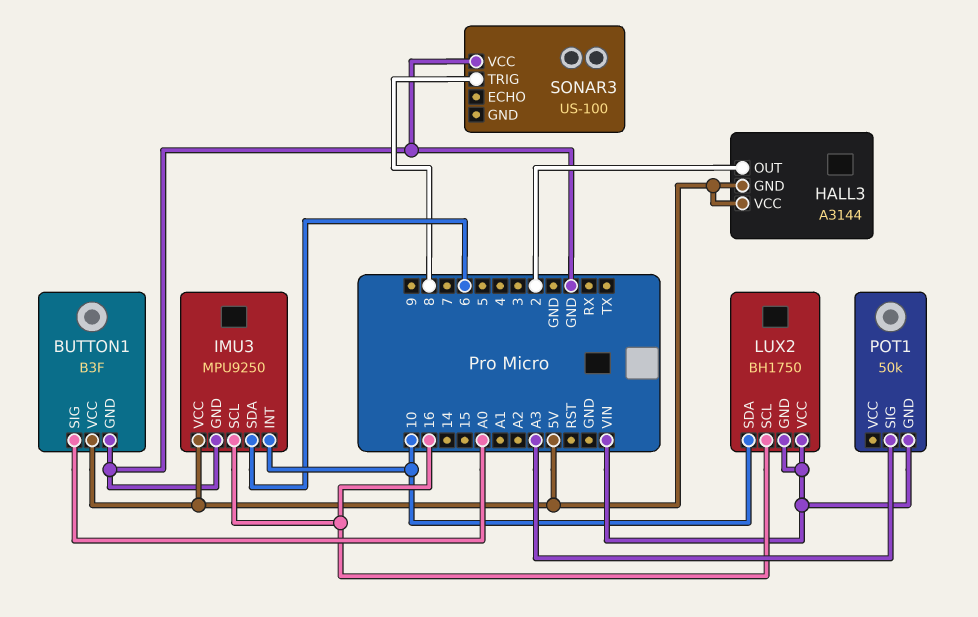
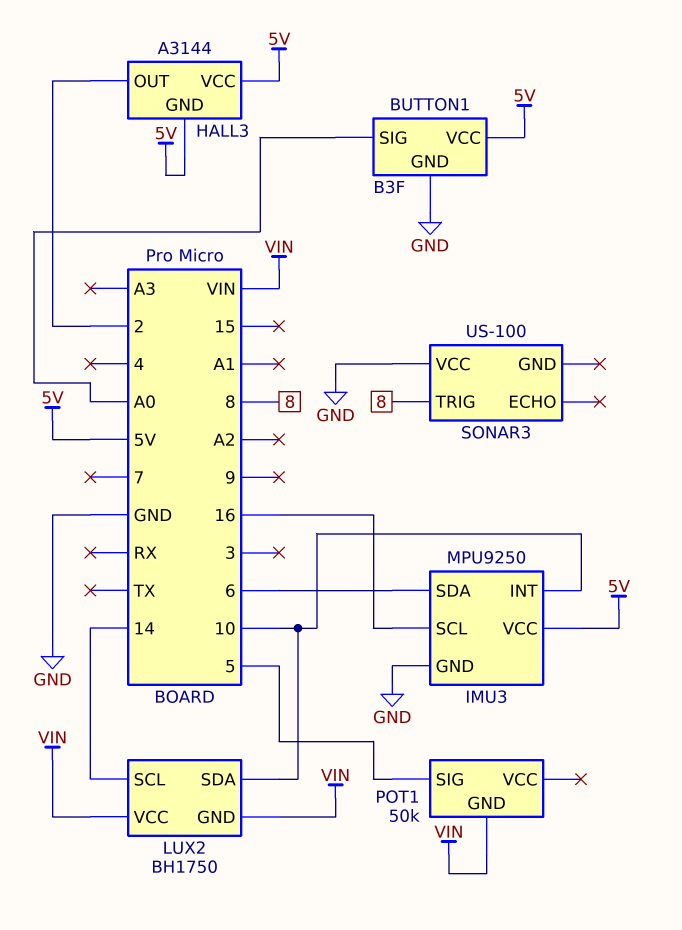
LUX2 pin SCL: 16 -> 14
POT1 pin SIG: A3 -> 5

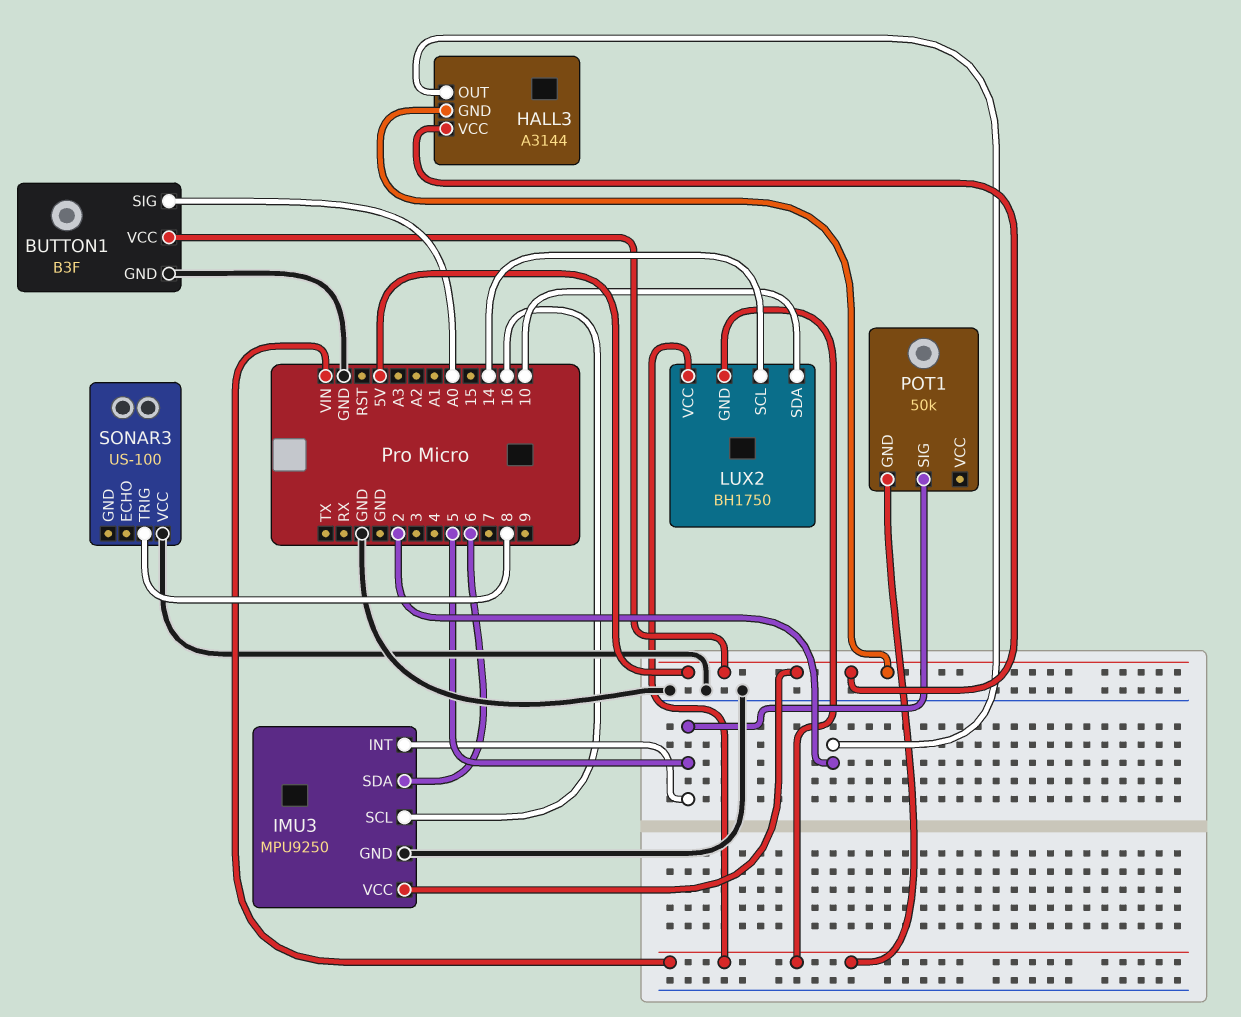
IMU3 pin INT: 10 -> 5

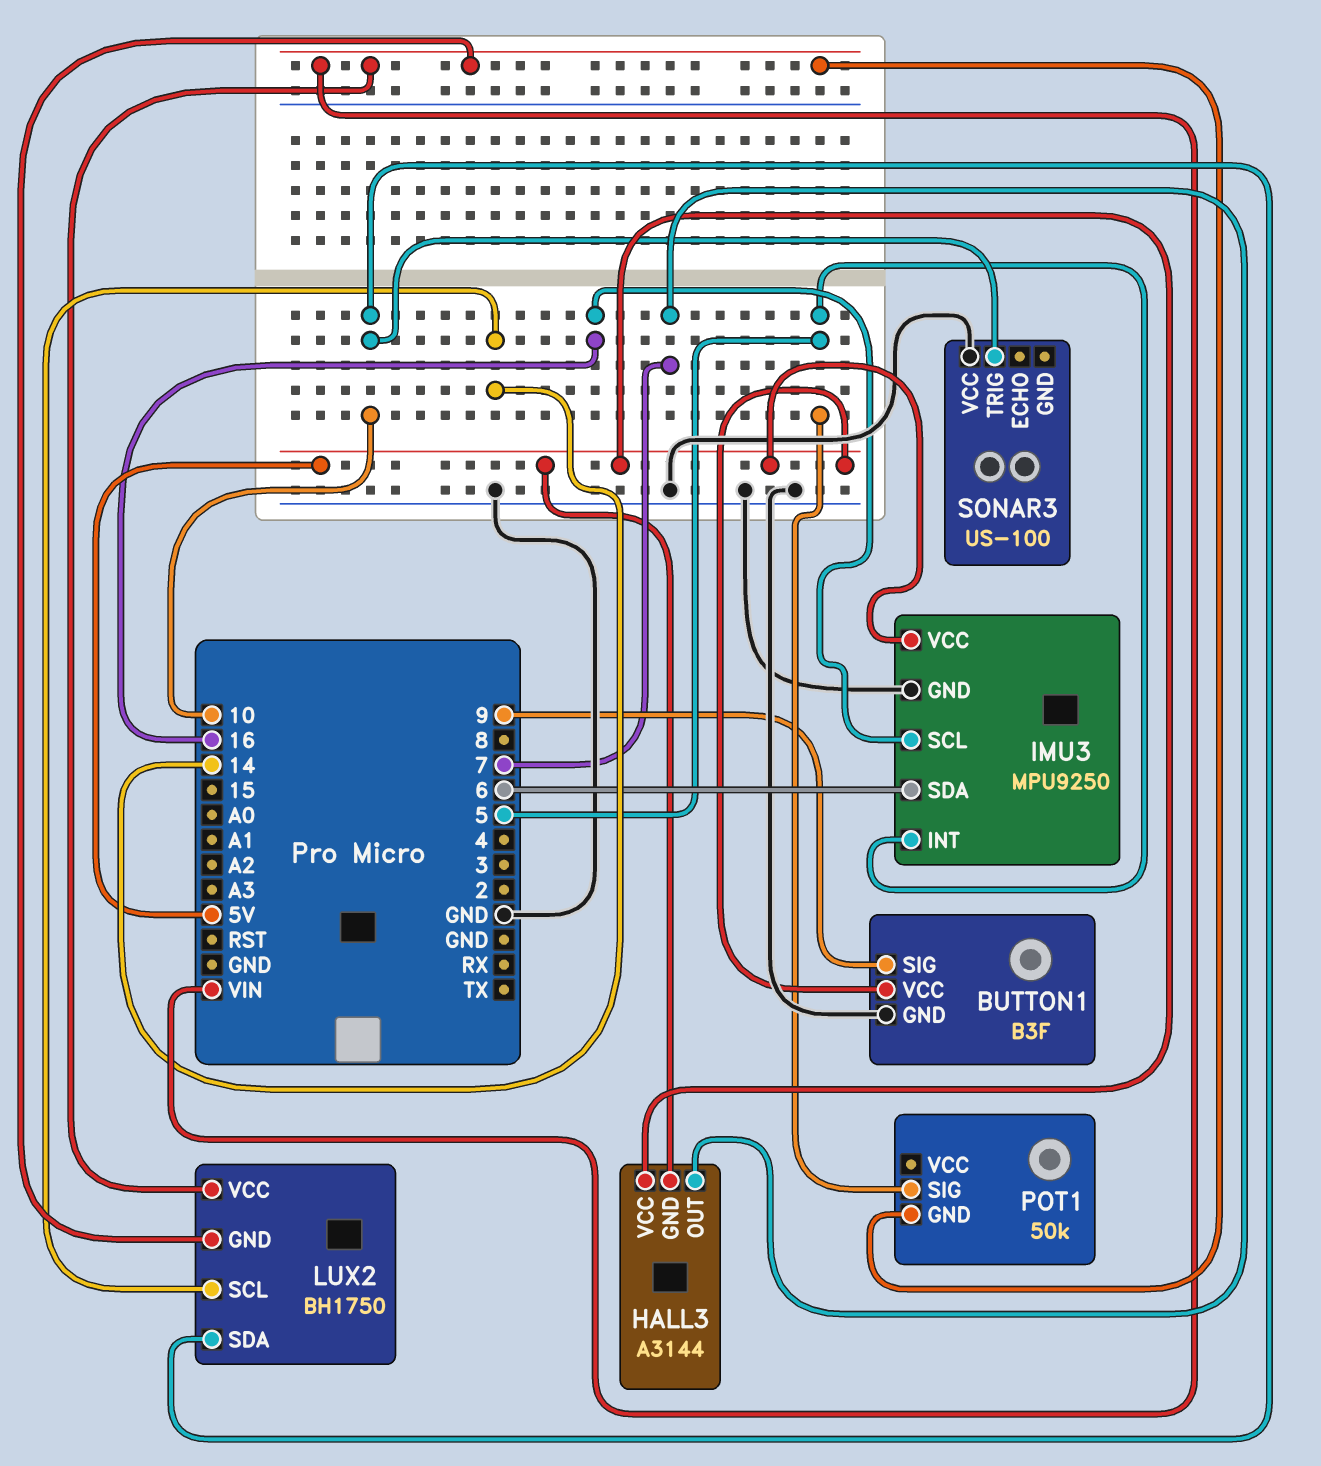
BUTTON1 pin SIG: A0 -> 9
HALL3 pin OUT: 2 -> 7
SONAR3 pin TRIG: 8 -> 10

